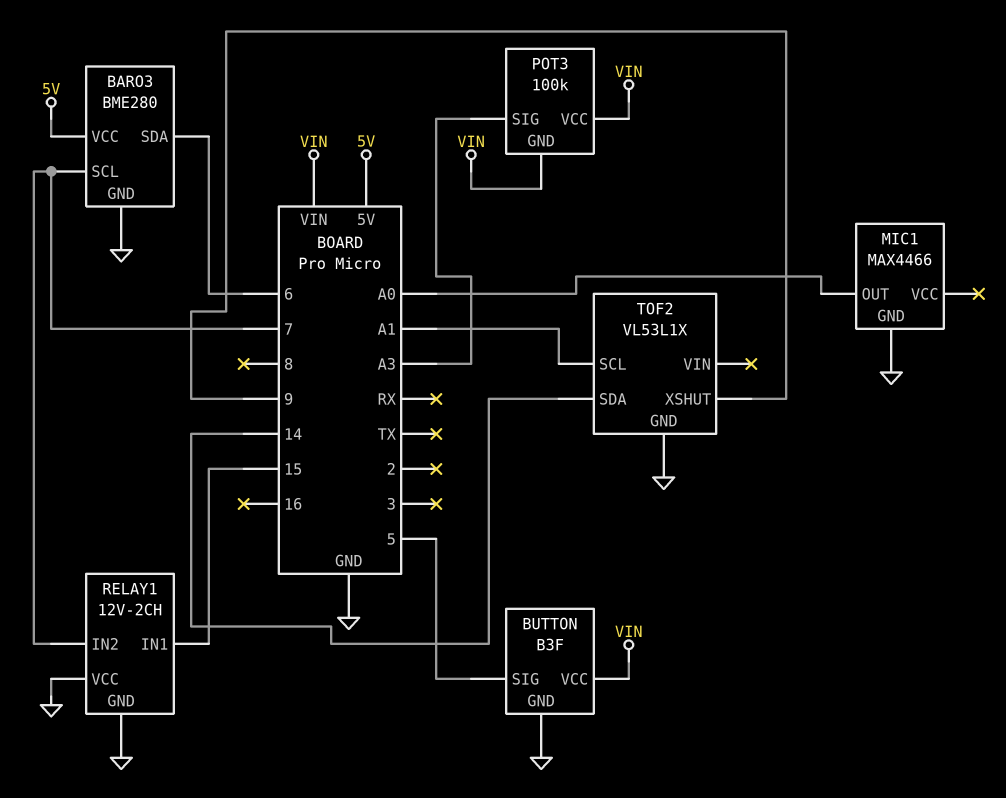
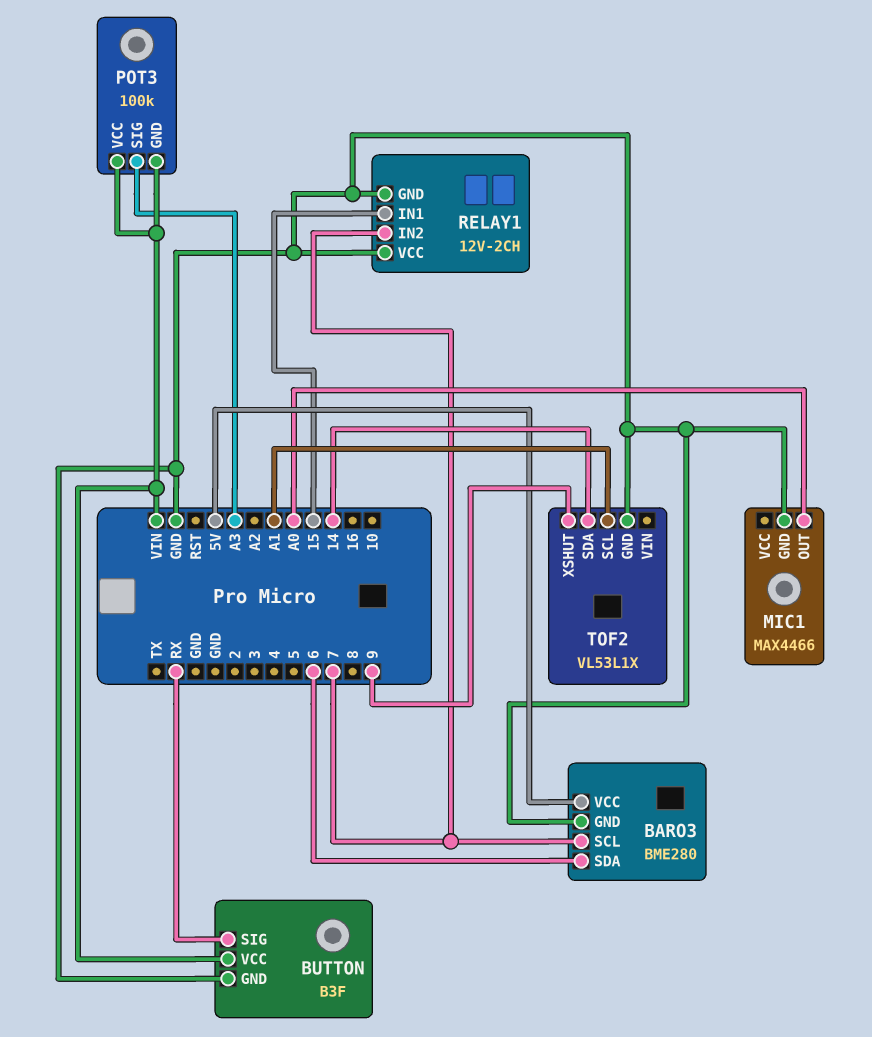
BUTTON pin SIG: 5 -> RX

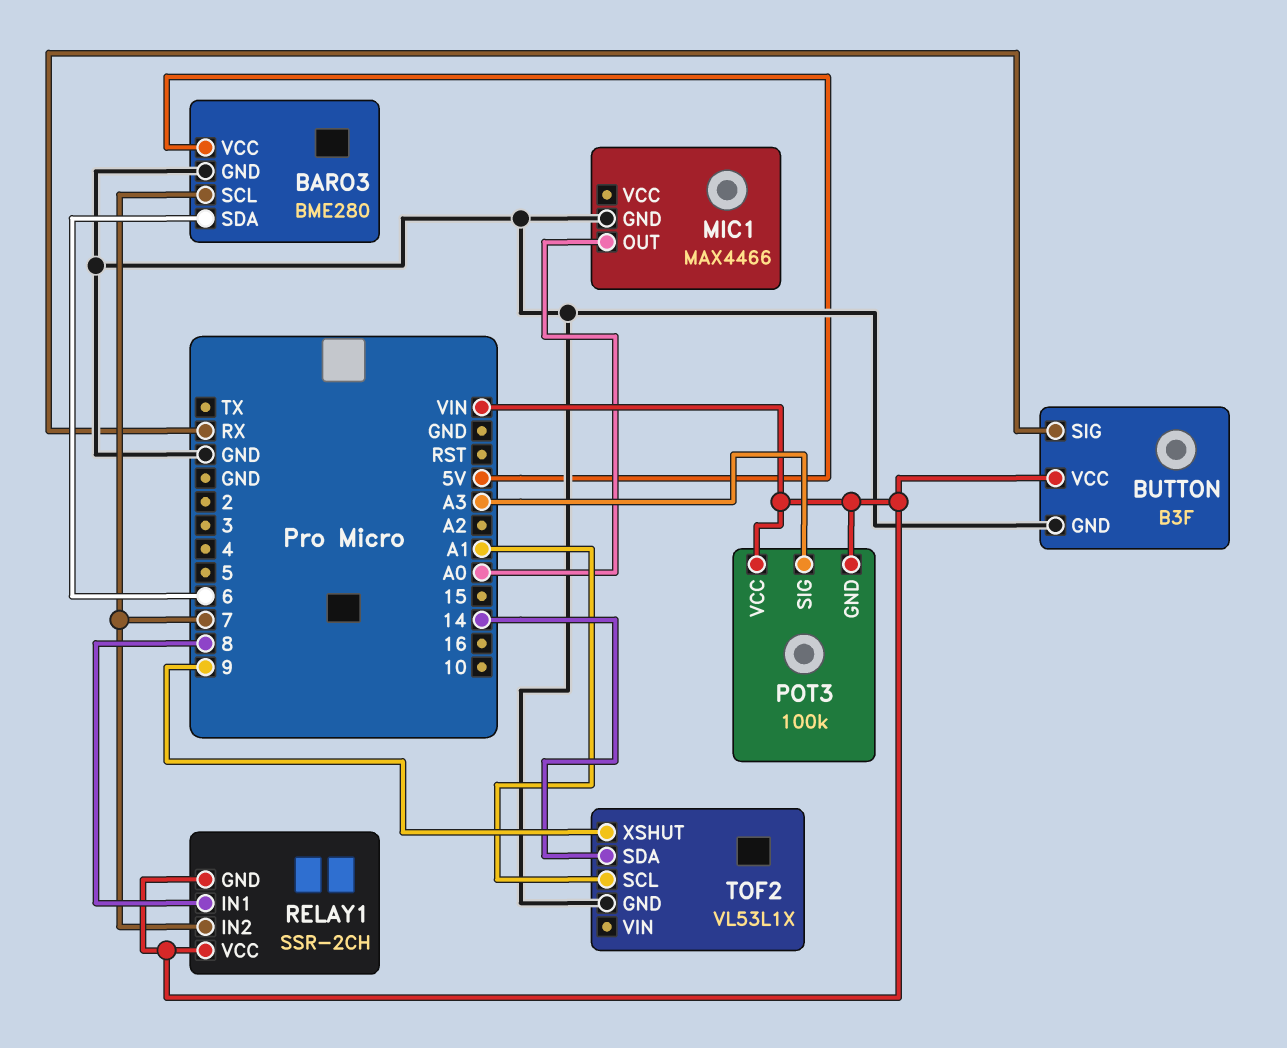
RELAY1: 12V-2CH -> SSR-2CH
RELAY1 pin GND: GND -> VIN
RELAY1 pin IN1: 15 -> 8
RELAY1 pin VCC: GND -> VIN

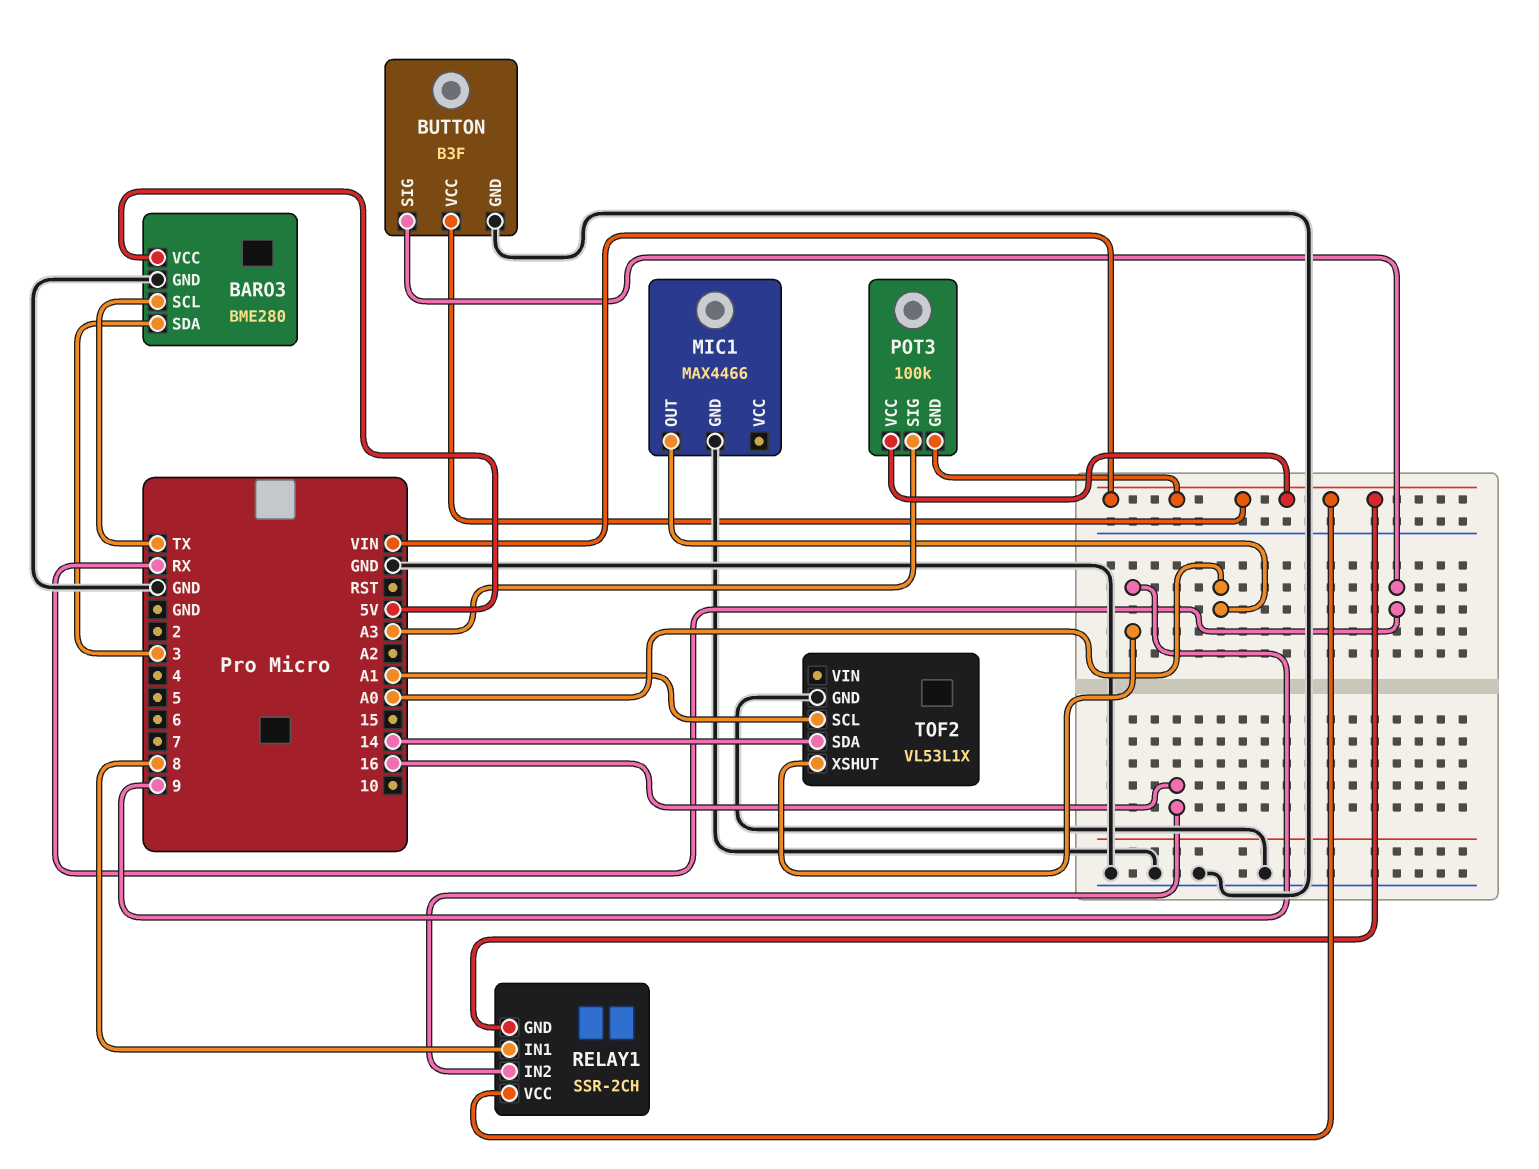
BARO3 pin SCL: 7 -> TX
BARO3 pin SDA: 6 -> 3
RELAY1 pin IN2: 7 -> 16

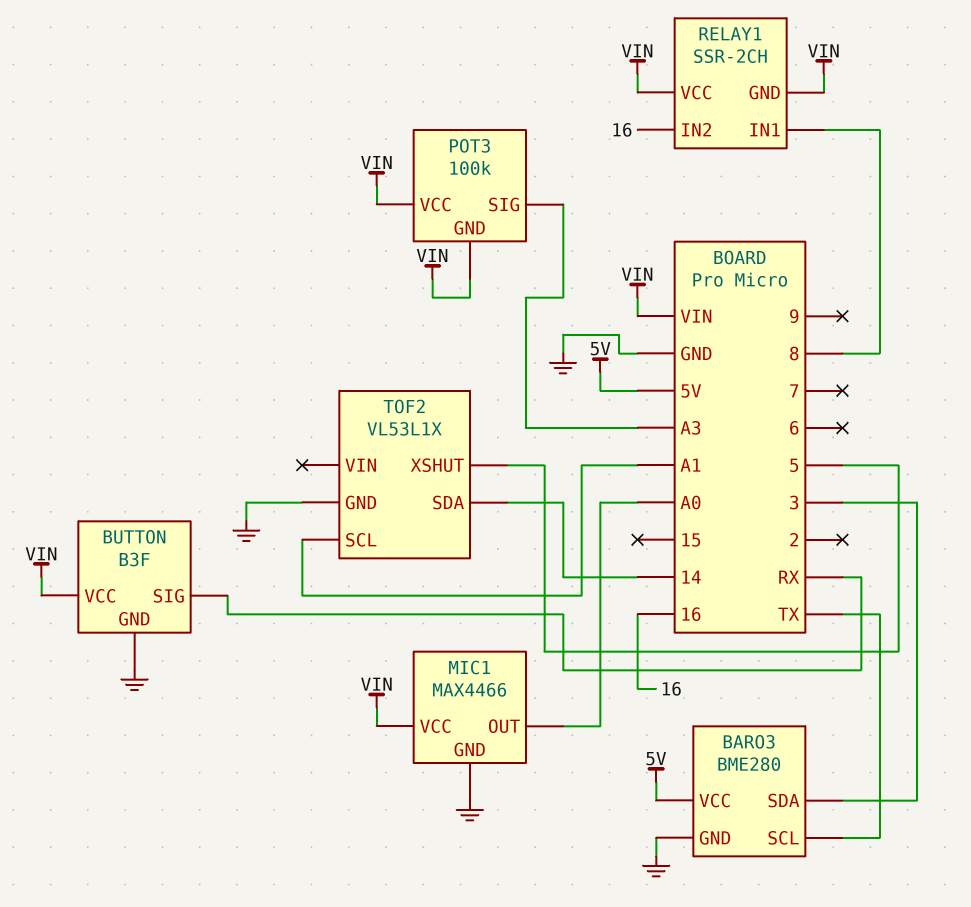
MIC1 pin VCC: none -> VIN
TOF2 pin XSHUT: 9 -> 5

